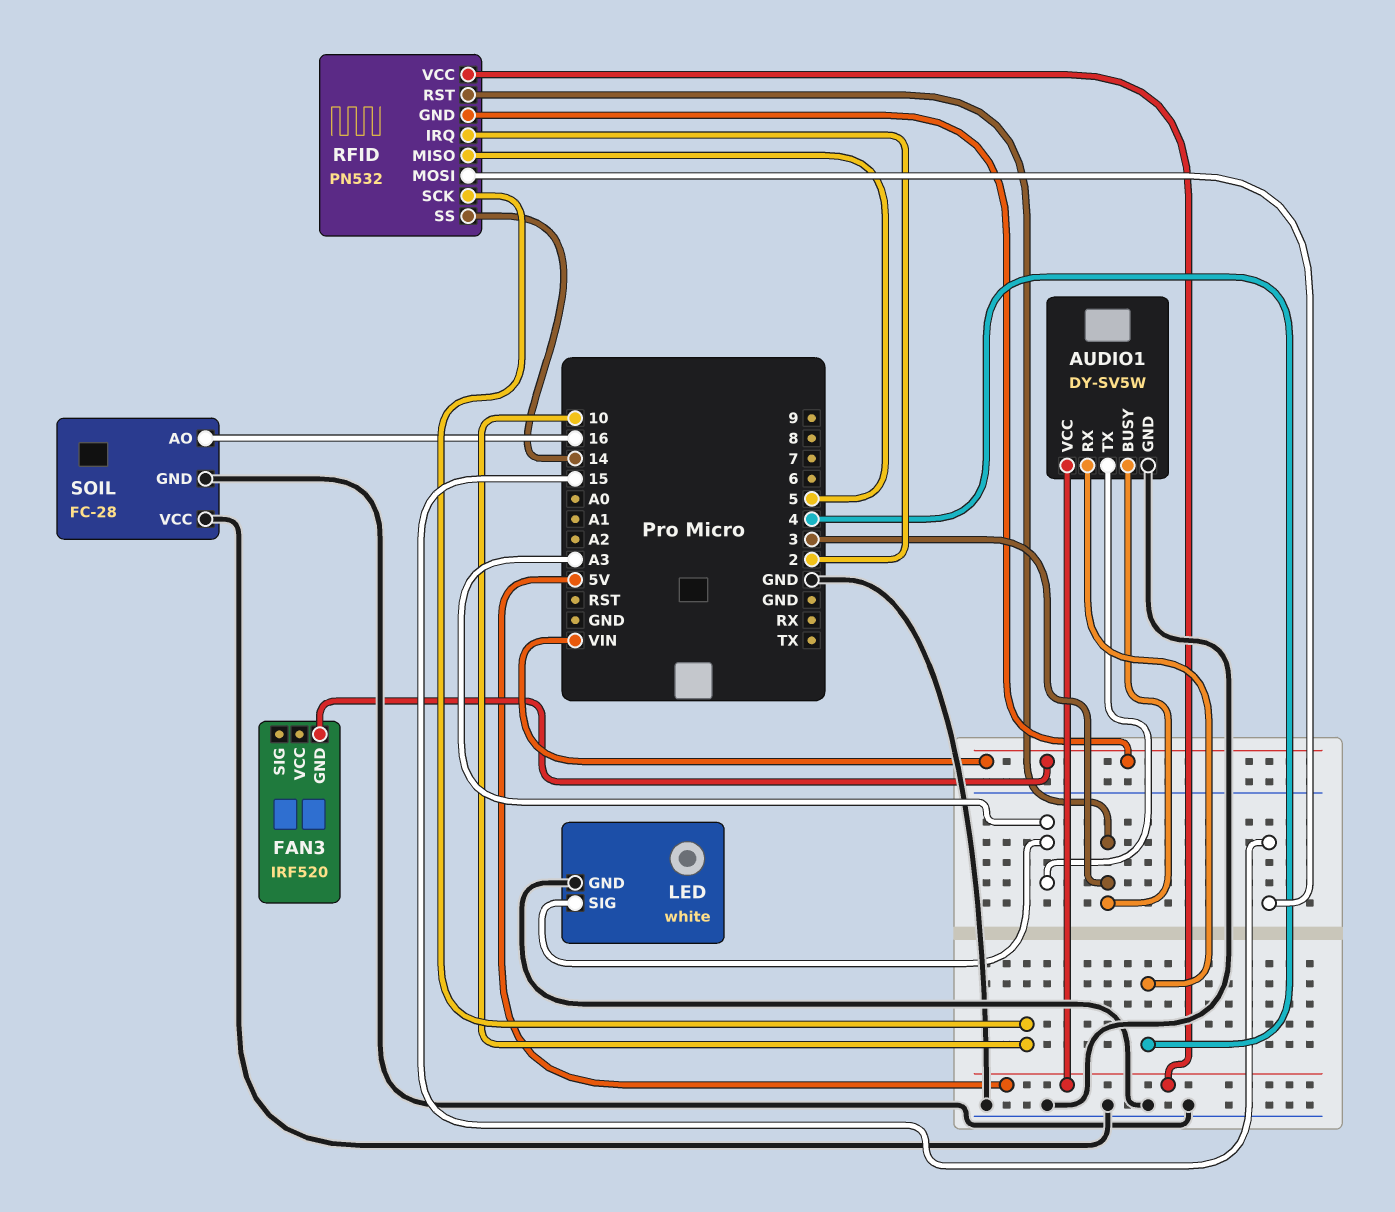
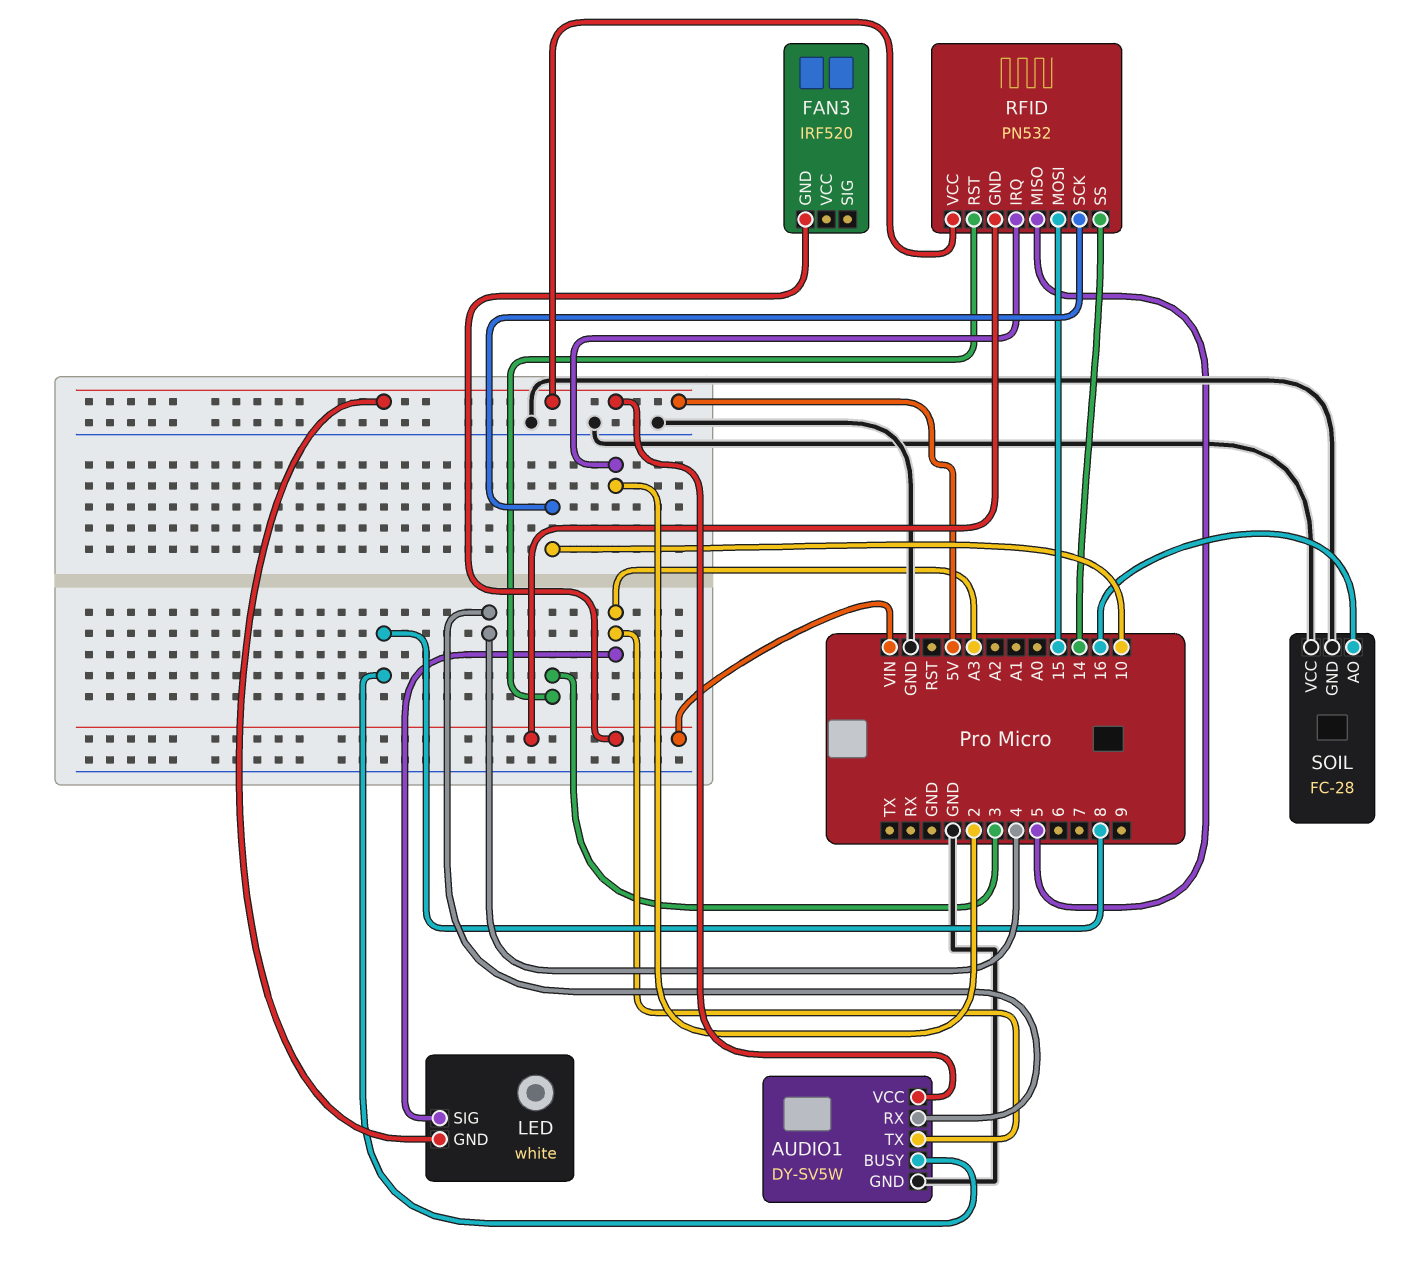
AUDIO1 pin BUSY: 3 -> 8
LED pin GND: GND -> 5V

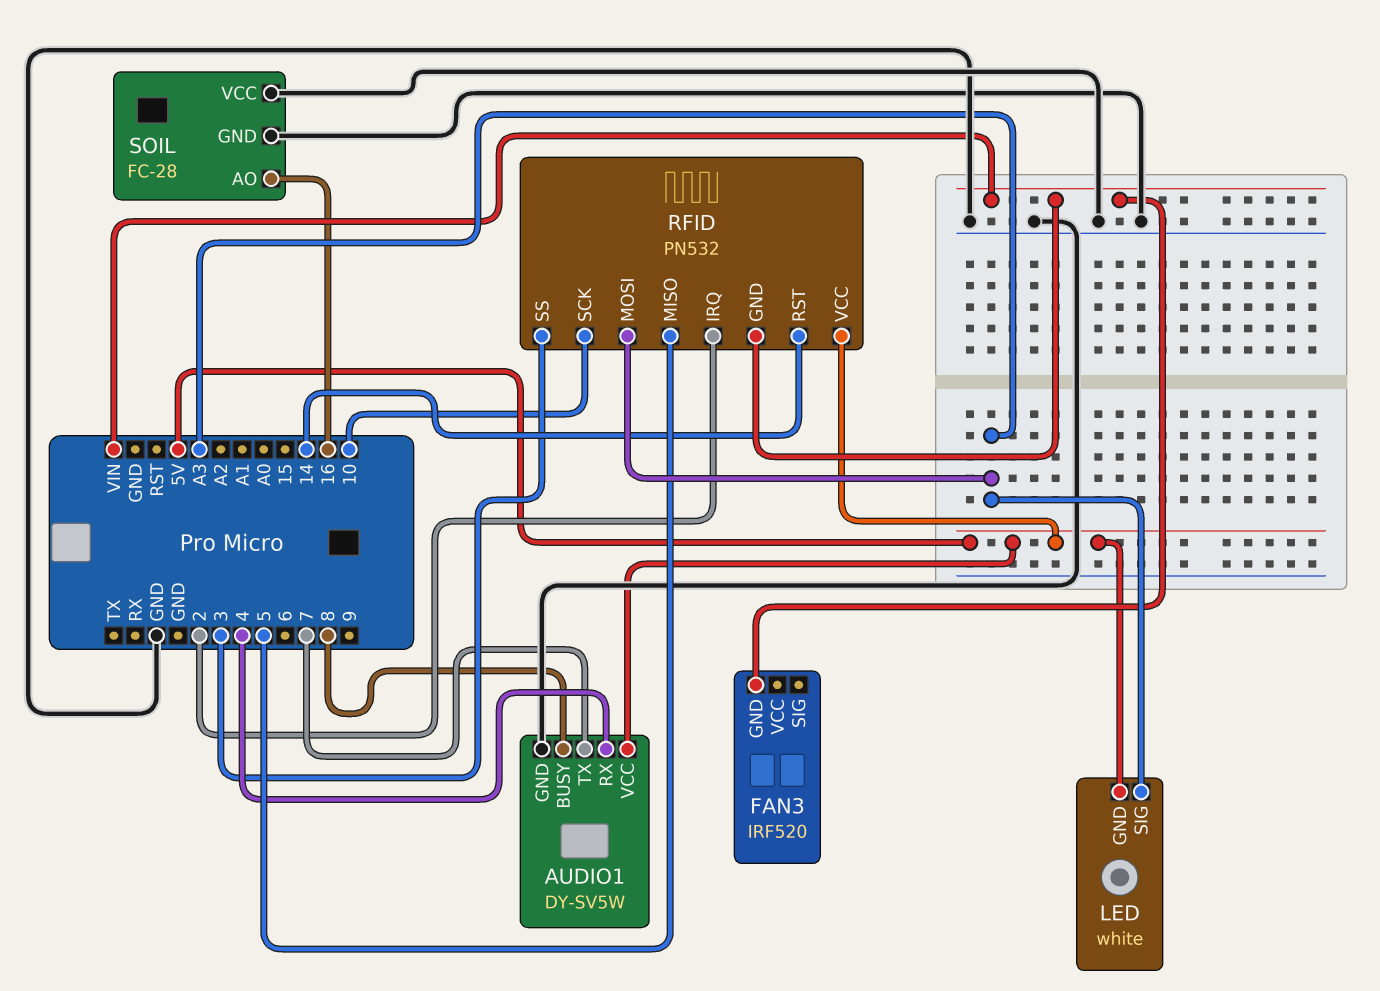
AUDIO1 pin TX: A3 -> 7
RFID pin MOSI: 15 -> A3
RFID pin RST: 3 -> 14
RFID pin SS: 14 -> 3

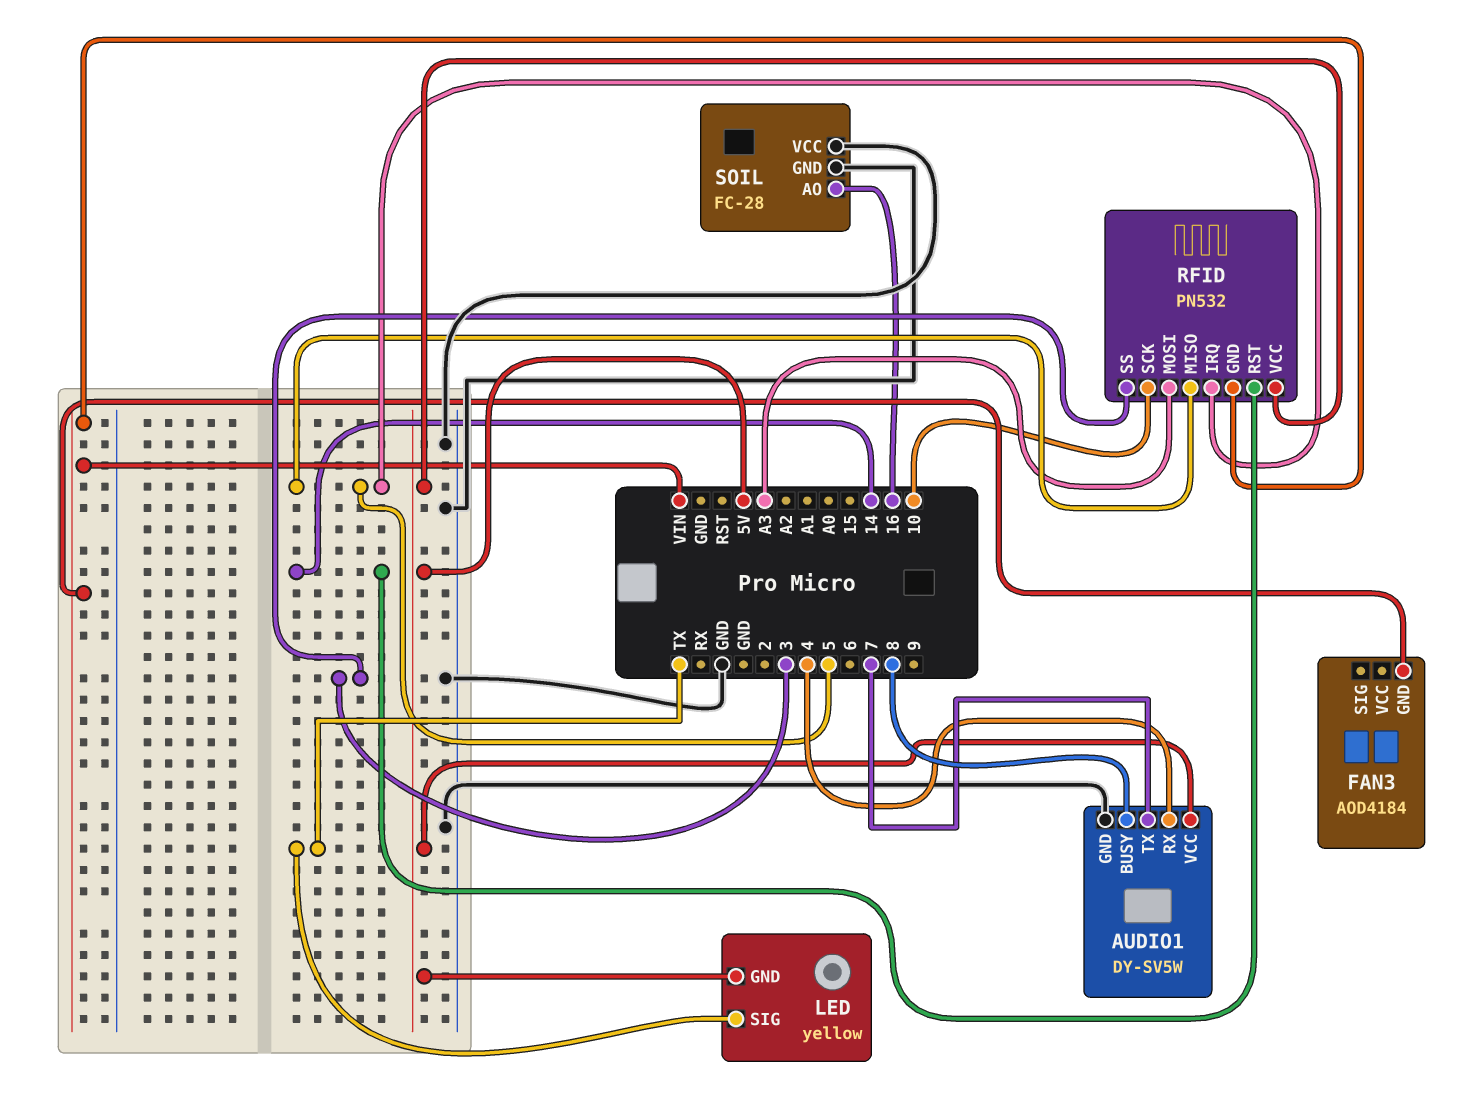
FAN3: IRF520 -> AOD4184
LED: white -> yellow
LED pin SIG: A3 -> TX
RFID pin IRQ: 2 -> 5

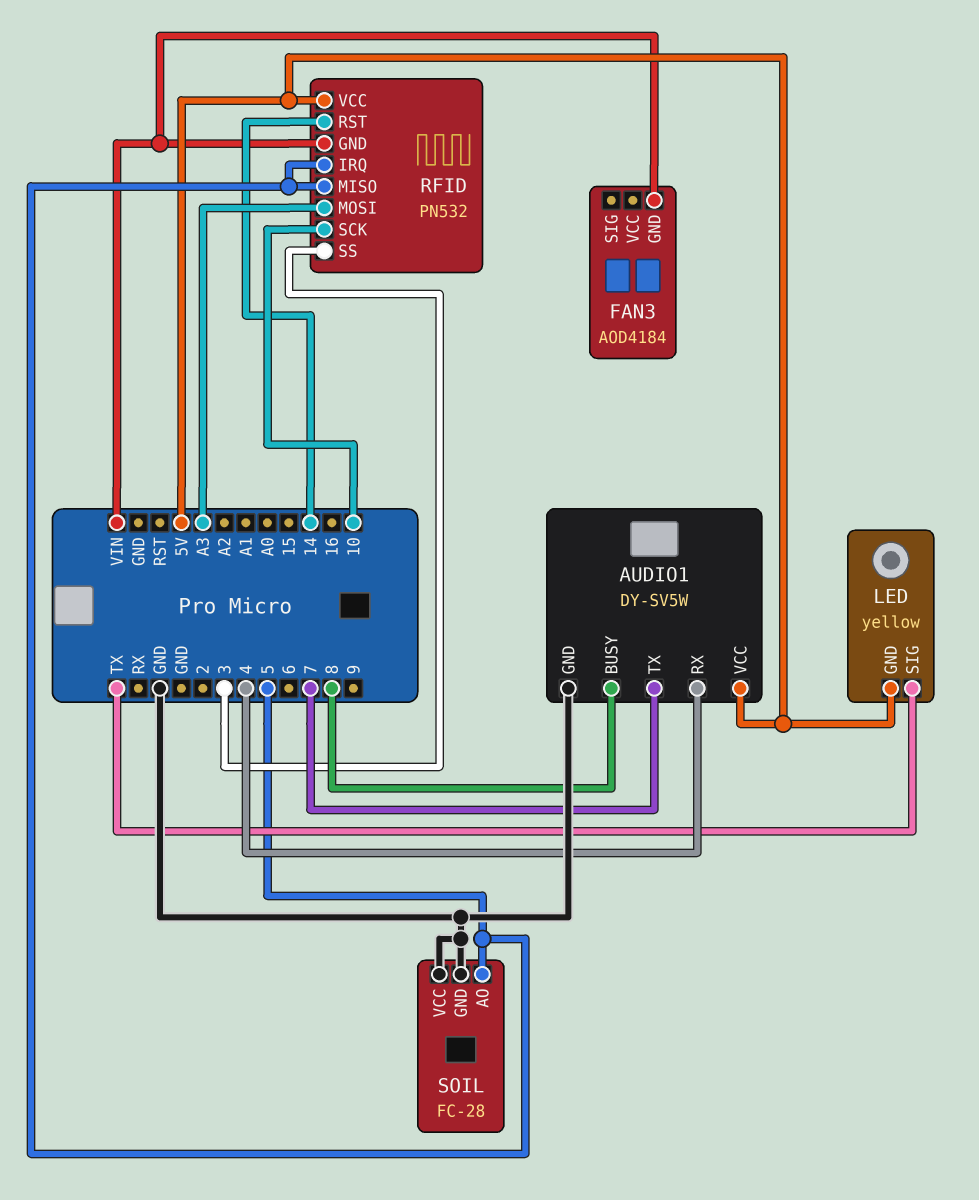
SOIL pin AO: 16 -> 5

